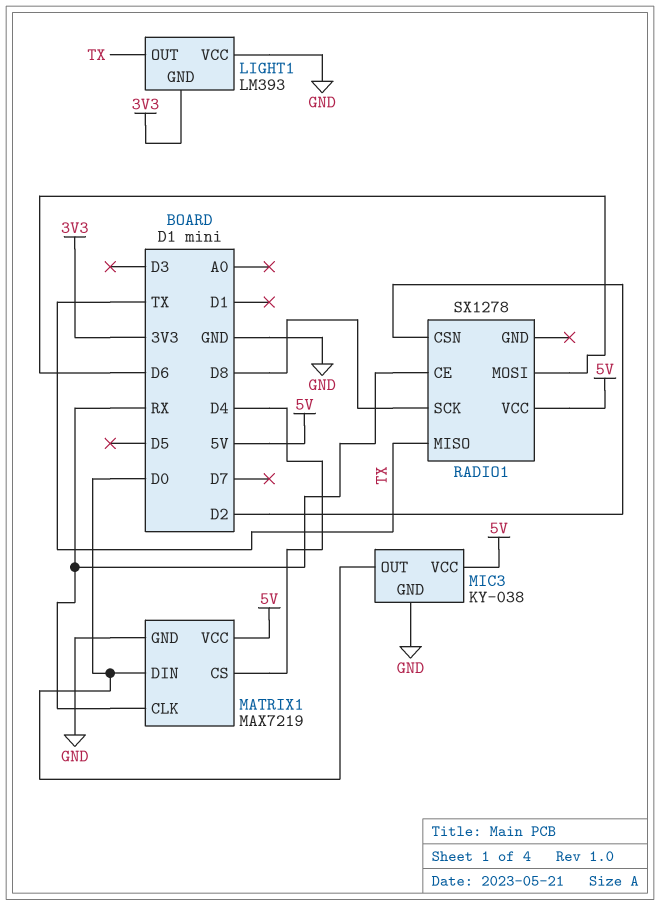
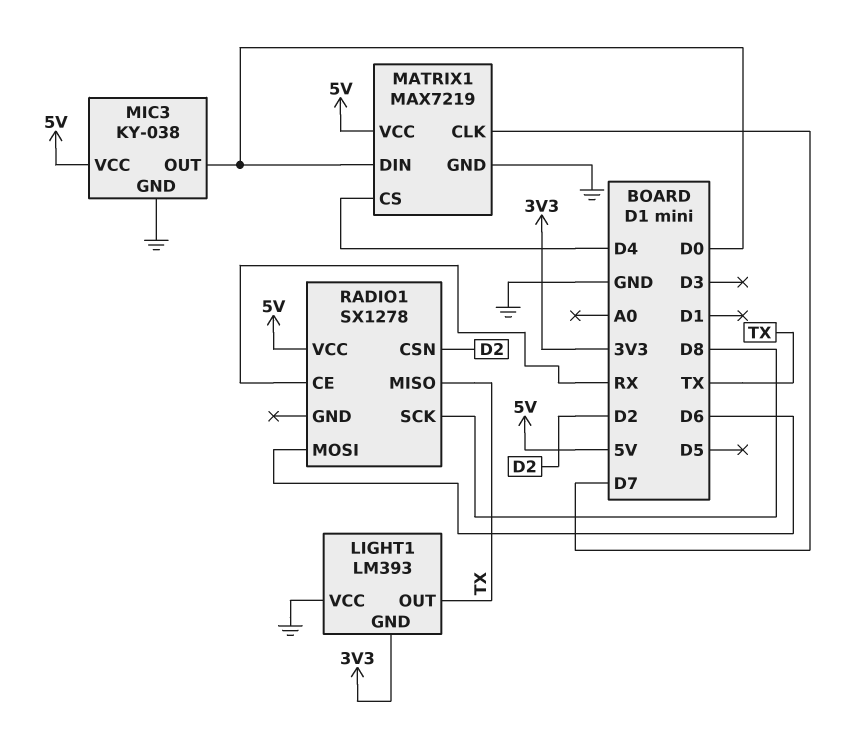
MATRIX1 pin CLK: RX -> D7

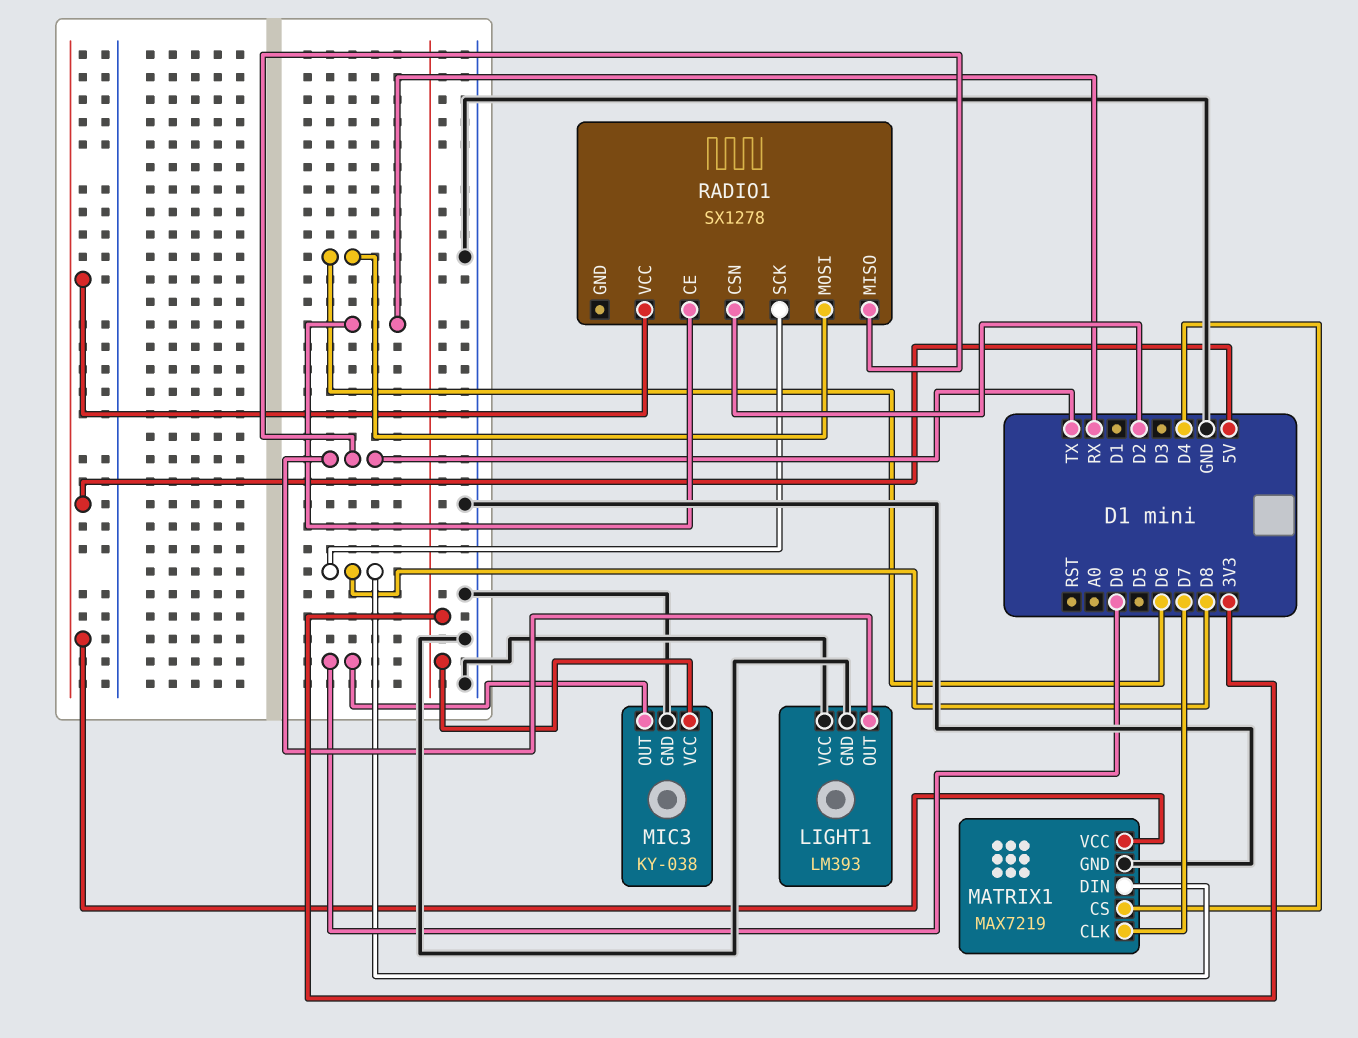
LIGHT1 pin GND: 3V3 -> GND
MATRIX1 pin DIN: D0 -> D8
MIC3 pin VCC: 5V -> 3V3

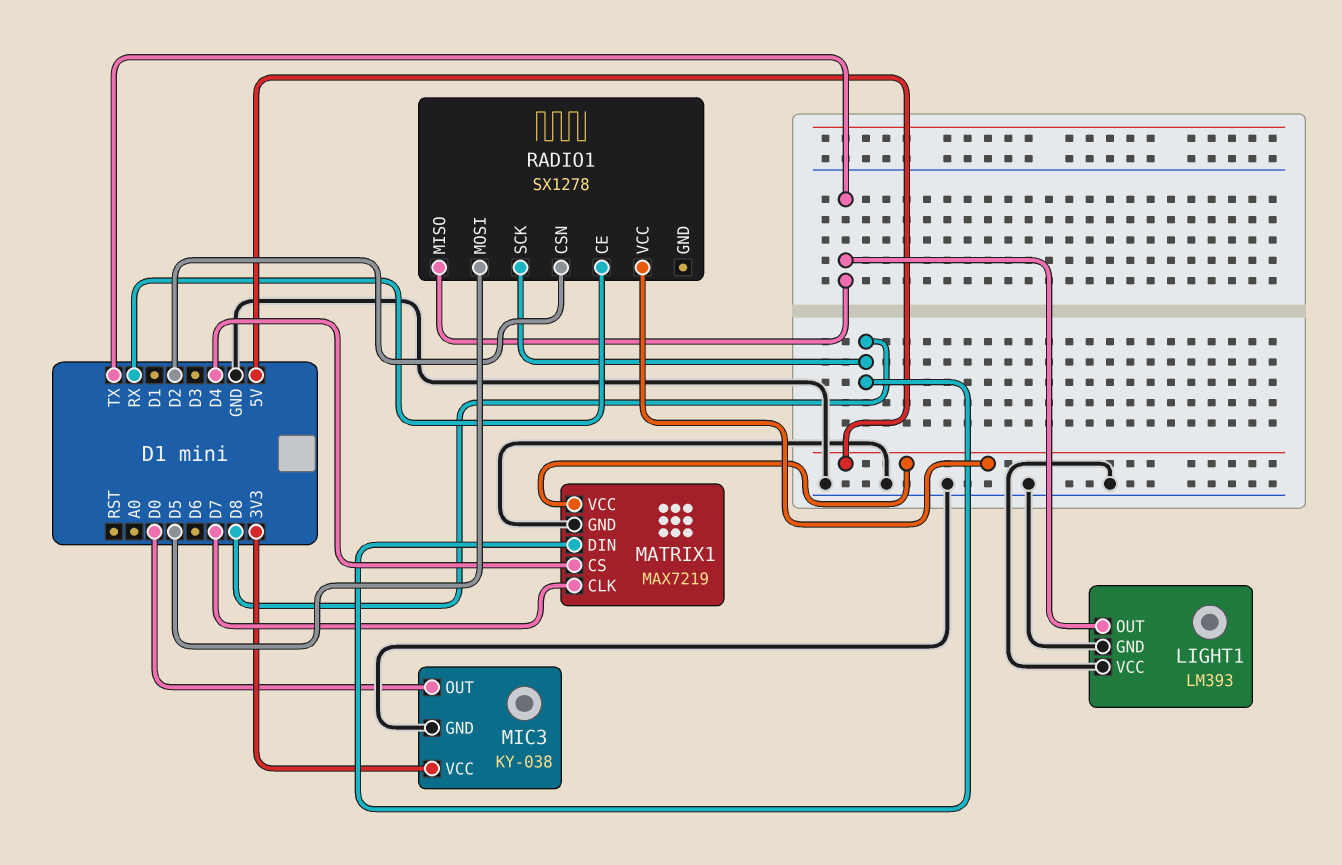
RADIO1 pin MOSI: D6 -> D5

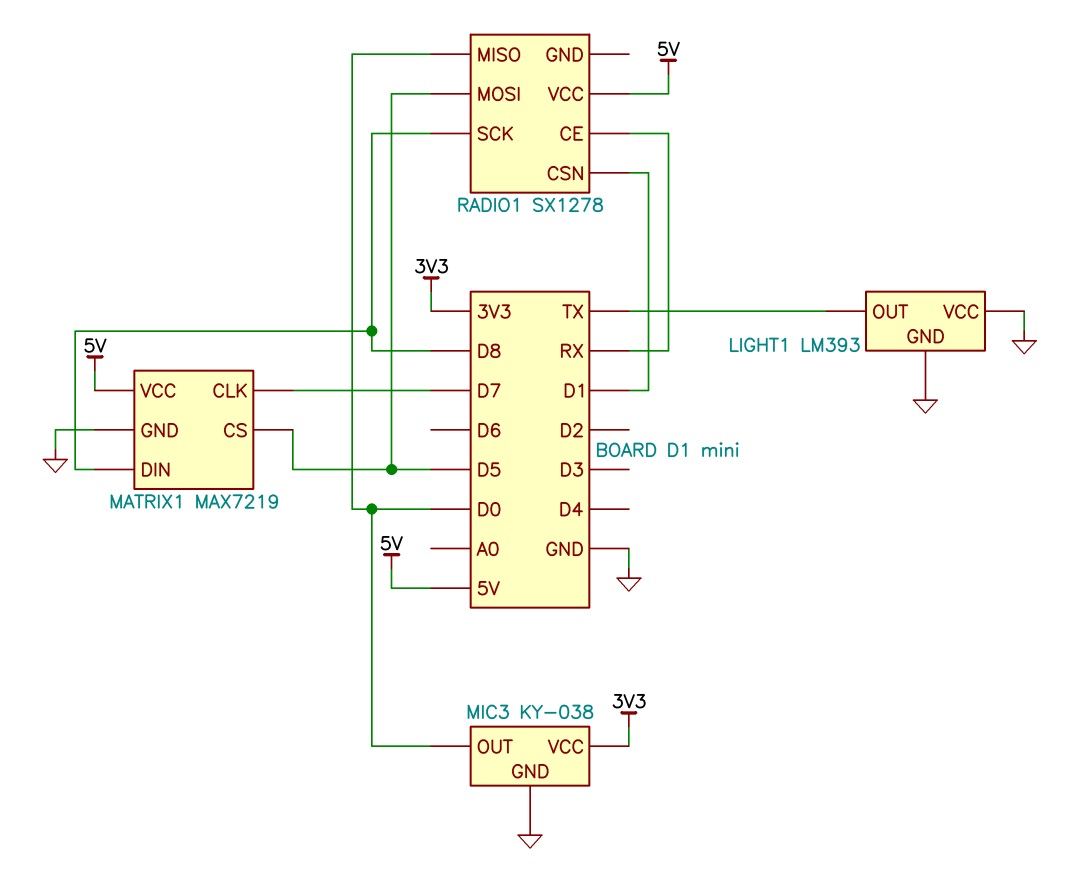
MATRIX1 pin CS: D4 -> D5
RADIO1 pin CSN: D2 -> D1
RADIO1 pin MISO: TX -> D0

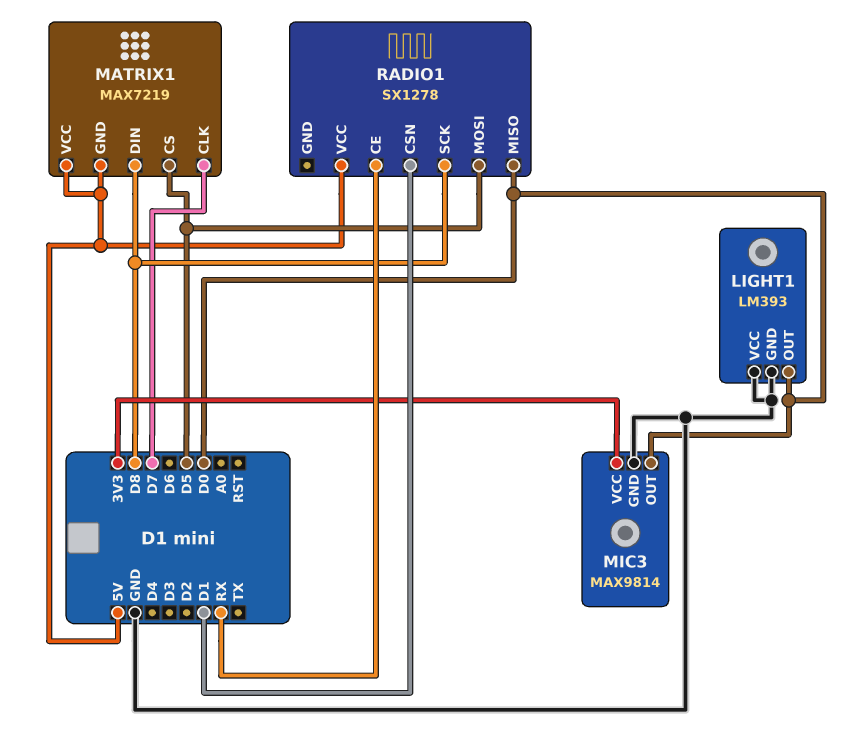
LIGHT1 pin OUT: TX -> D0
MATRIX1 pin GND: GND -> 5V
MIC3: KY-038 -> MAX9814

